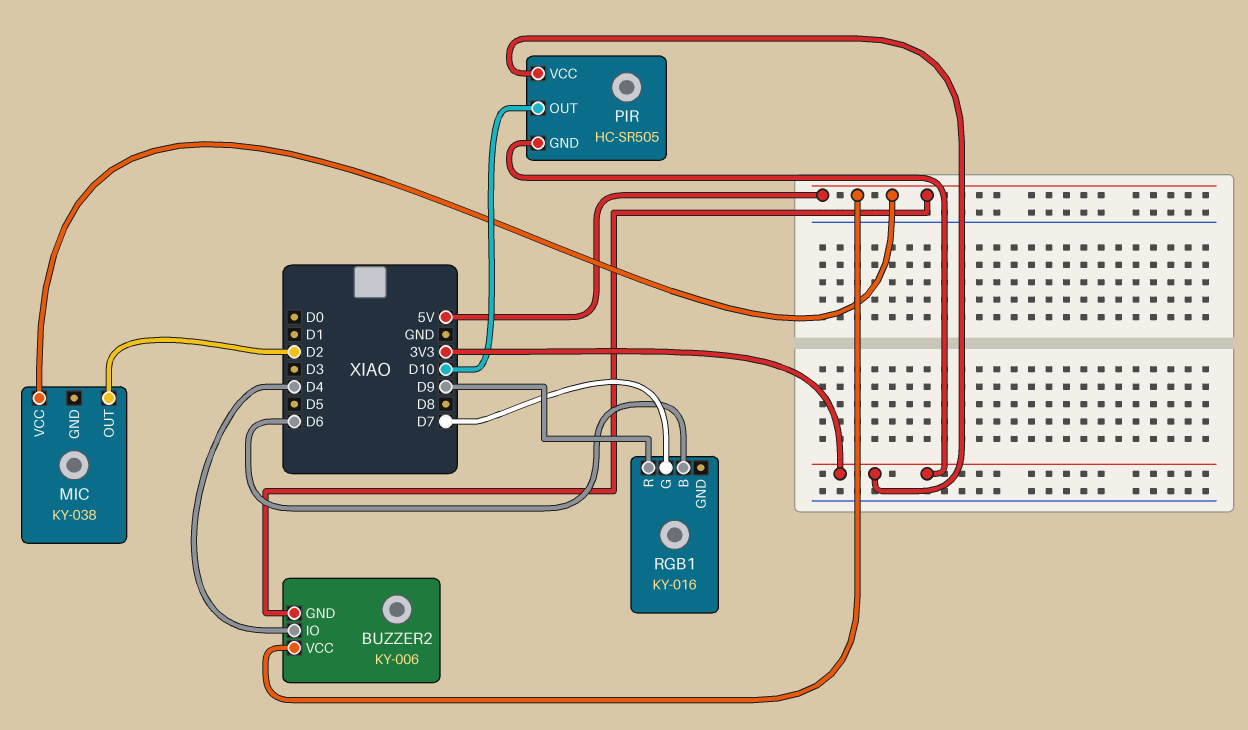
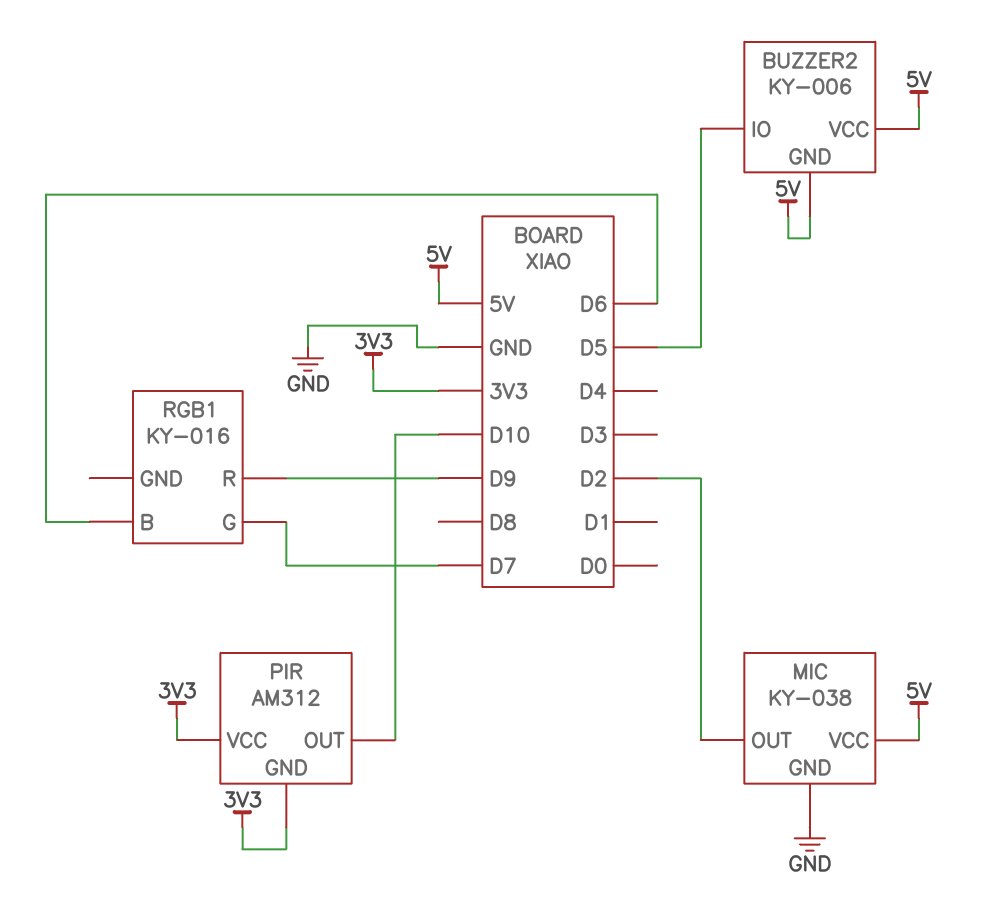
BUZZER2 pin IO: D4 -> D5
MIC pin GND: none -> GND
PIR: HC-SR505 -> AM312

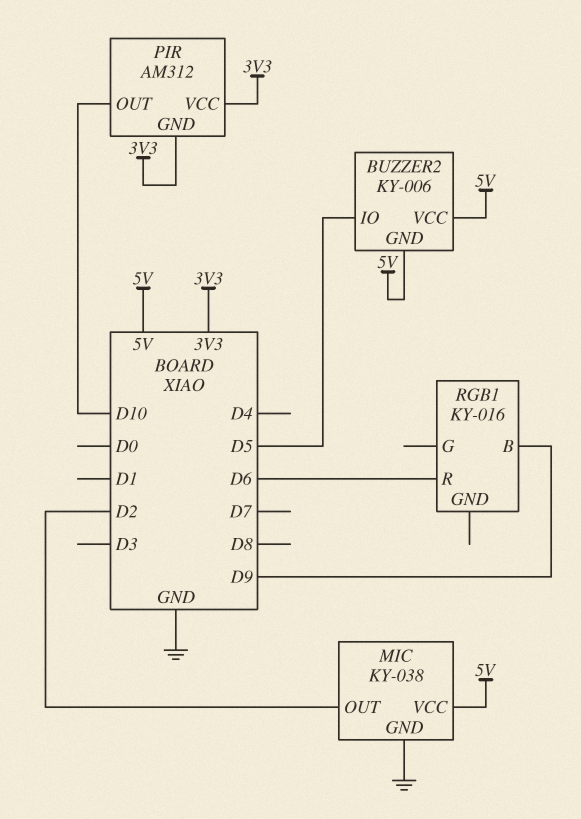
RGB1 pin B: D6 -> D9
RGB1 pin G: D7 -> none
RGB1 pin R: D9 -> D6

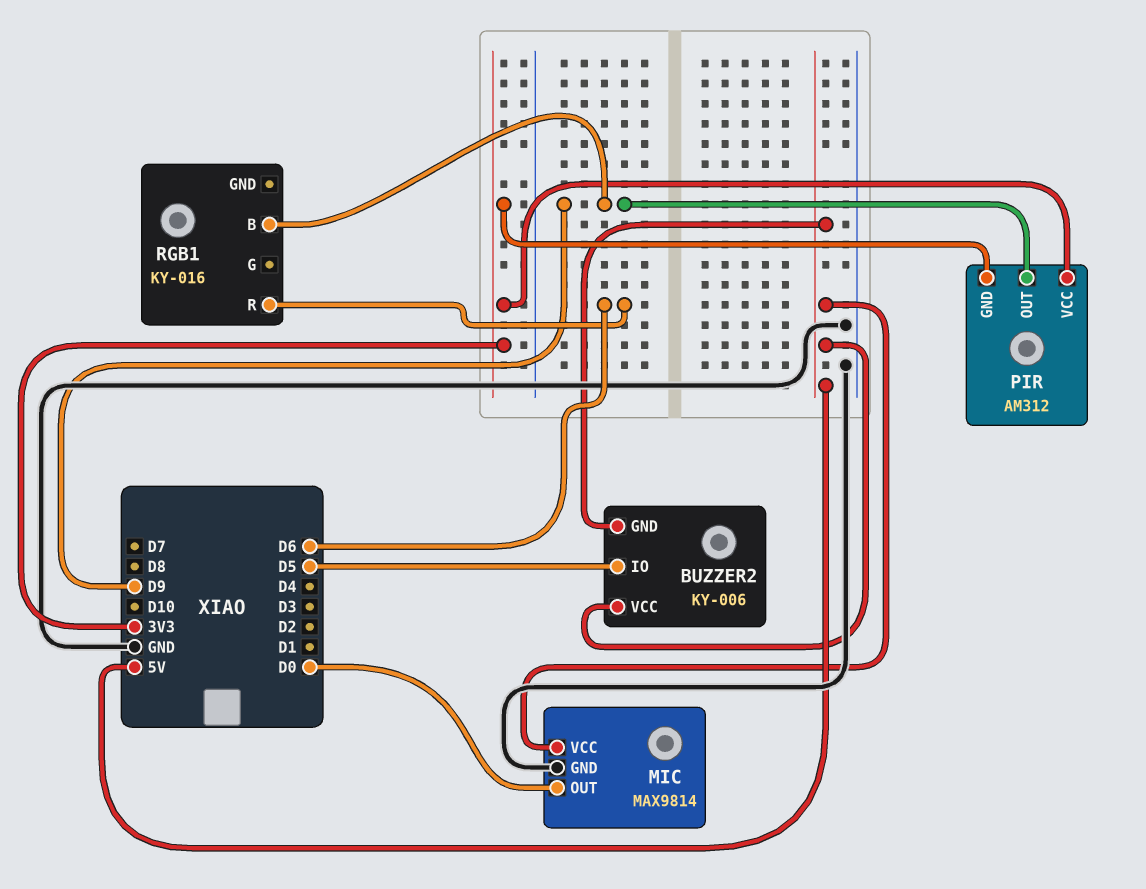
MIC: KY-038 -> MAX9814
MIC pin OUT: D2 -> D0
PIR pin OUT: D10 -> D9

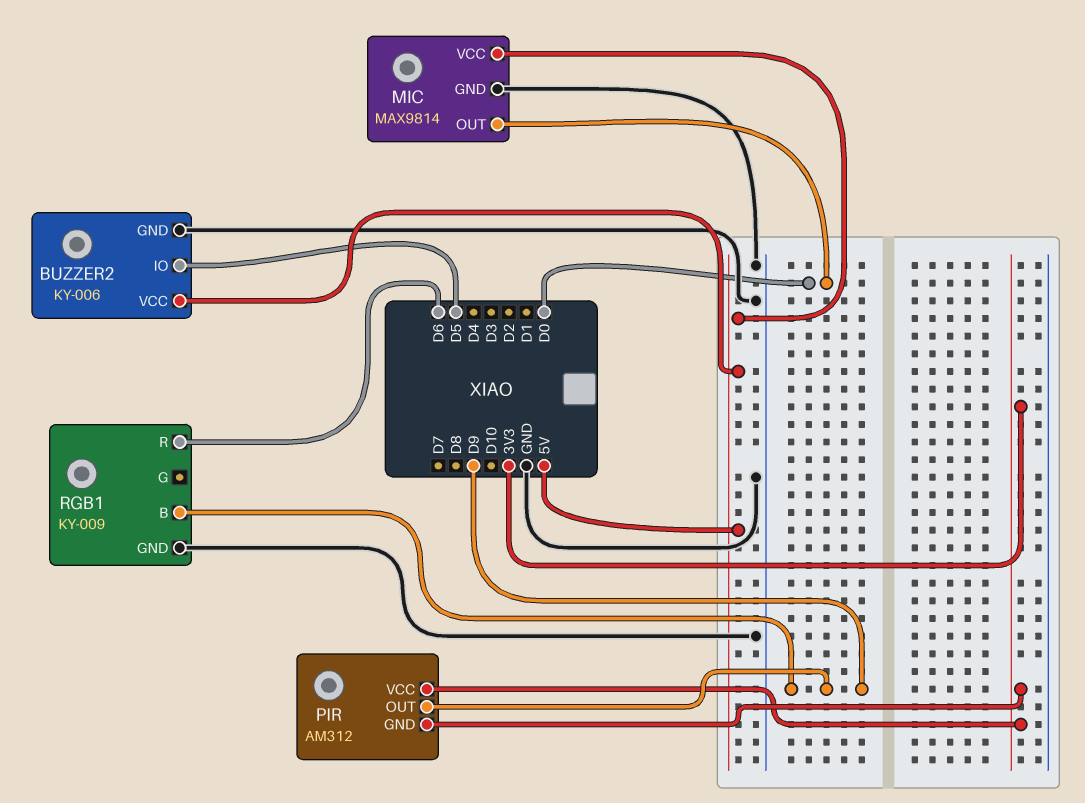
BUZZER2 pin GND: 5V -> GND
RGB1: KY-016 -> KY-009
RGB1 pin GND: none -> GND

